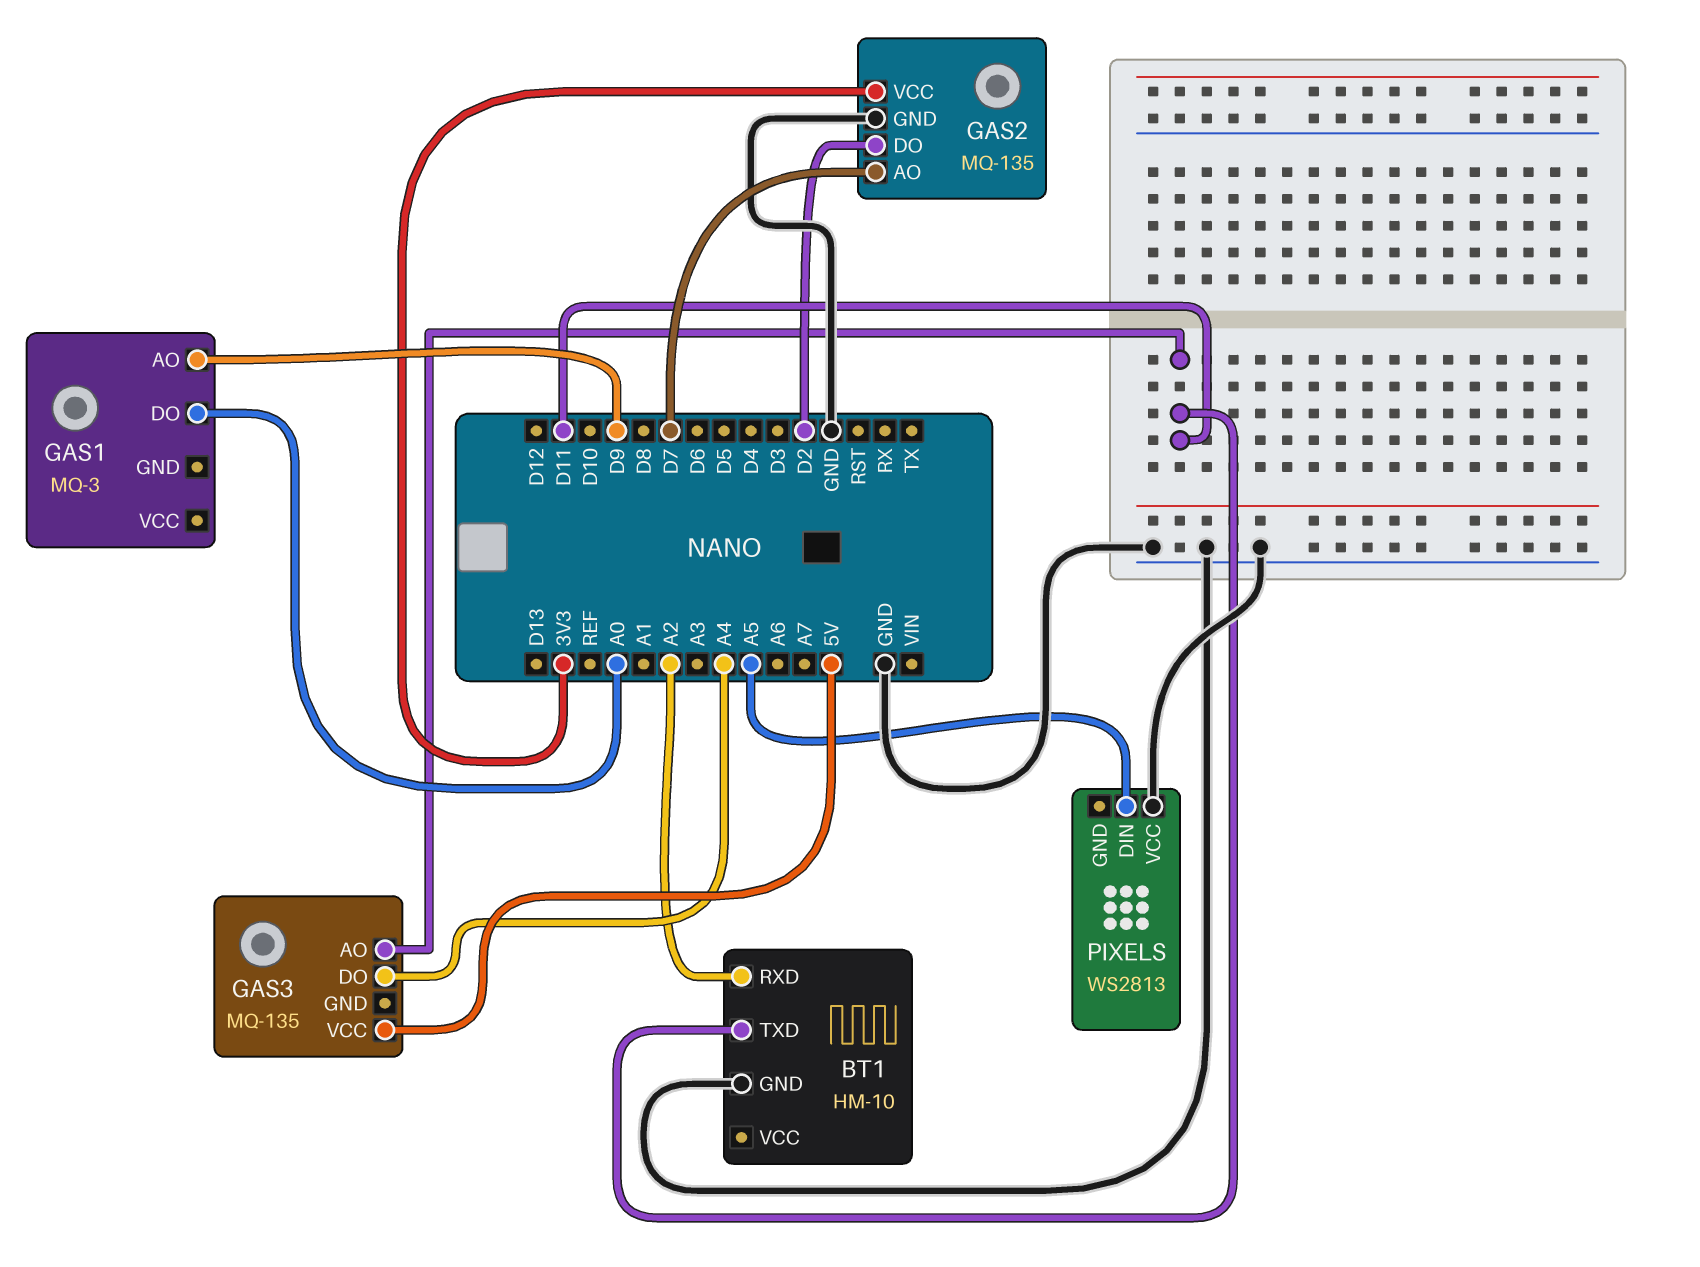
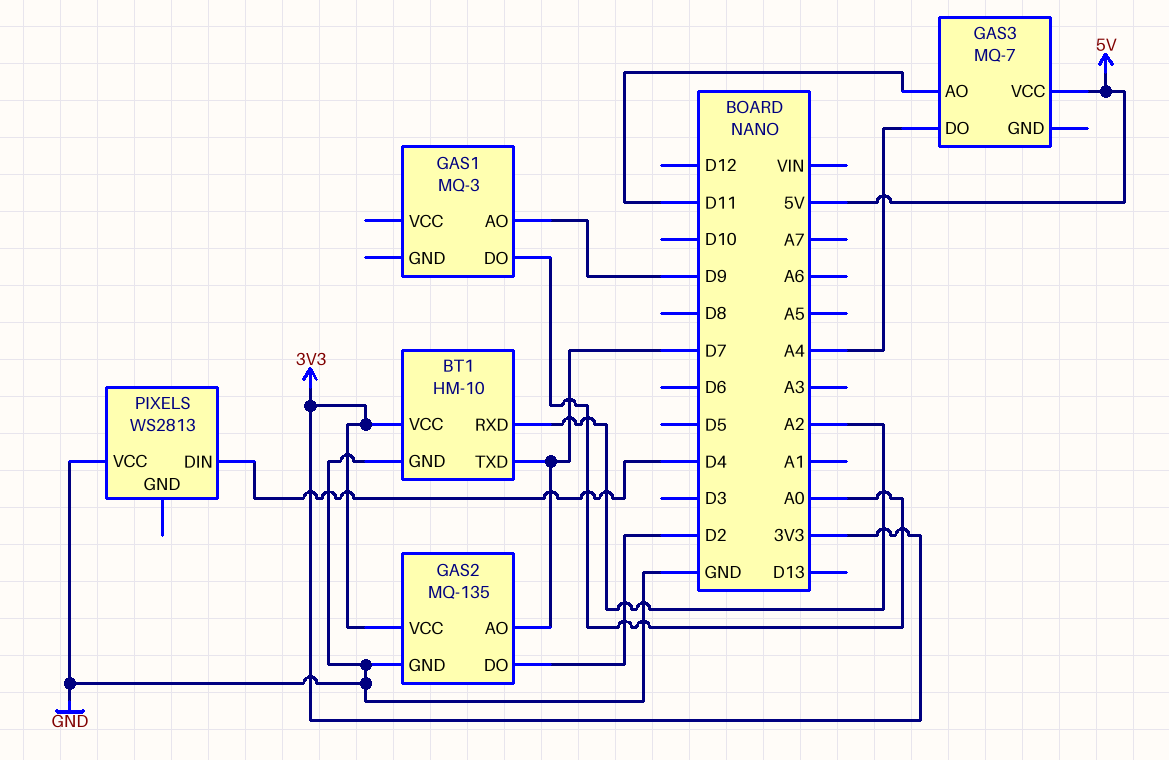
BT1 pin TXD: D11 -> D7
BT1 pin VCC: none -> 3V3
GAS3: MQ-135 -> MQ-7
PIXELS pin DIN: A5 -> D4

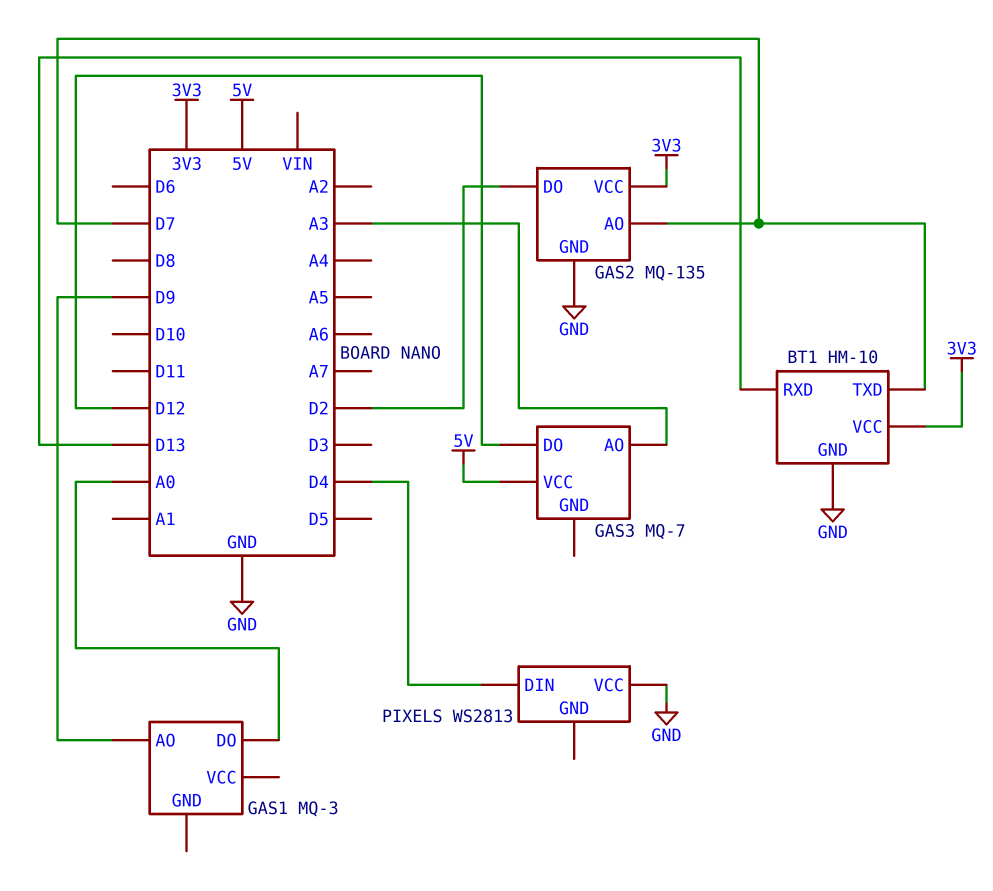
BT1 pin RXD: A2 -> D13
GAS3 pin AO: D11 -> A3
GAS3 pin DO: A4 -> D12

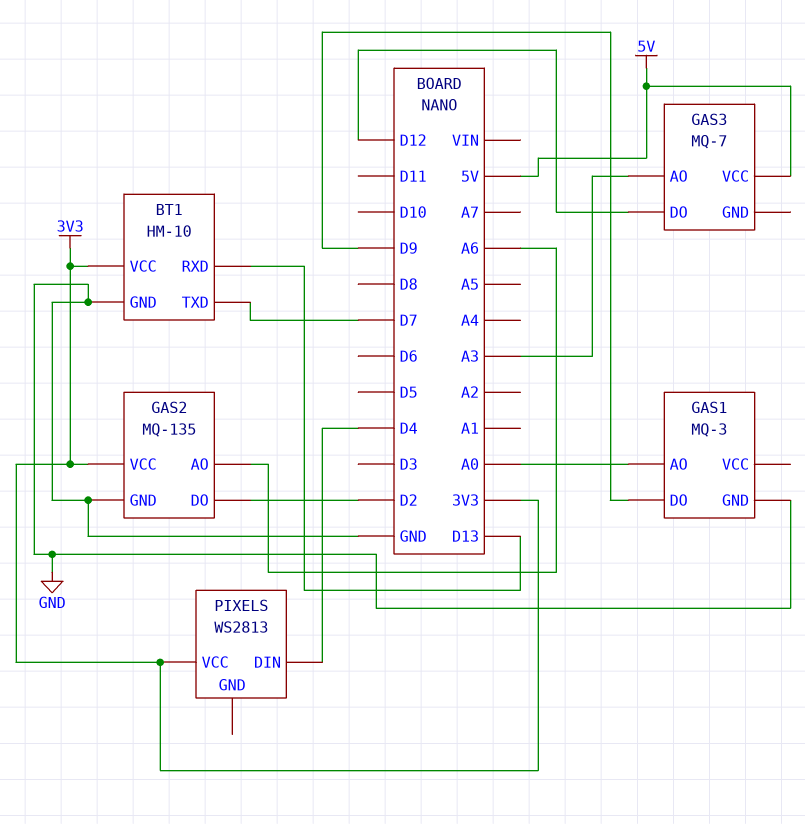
GAS1 pin AO: D9 -> A0
GAS1 pin DO: A0 -> D9
GAS1 pin GND: none -> GND
GAS2 pin AO: D7 -> A6
PIXELS pin VCC: GND -> 3V3

